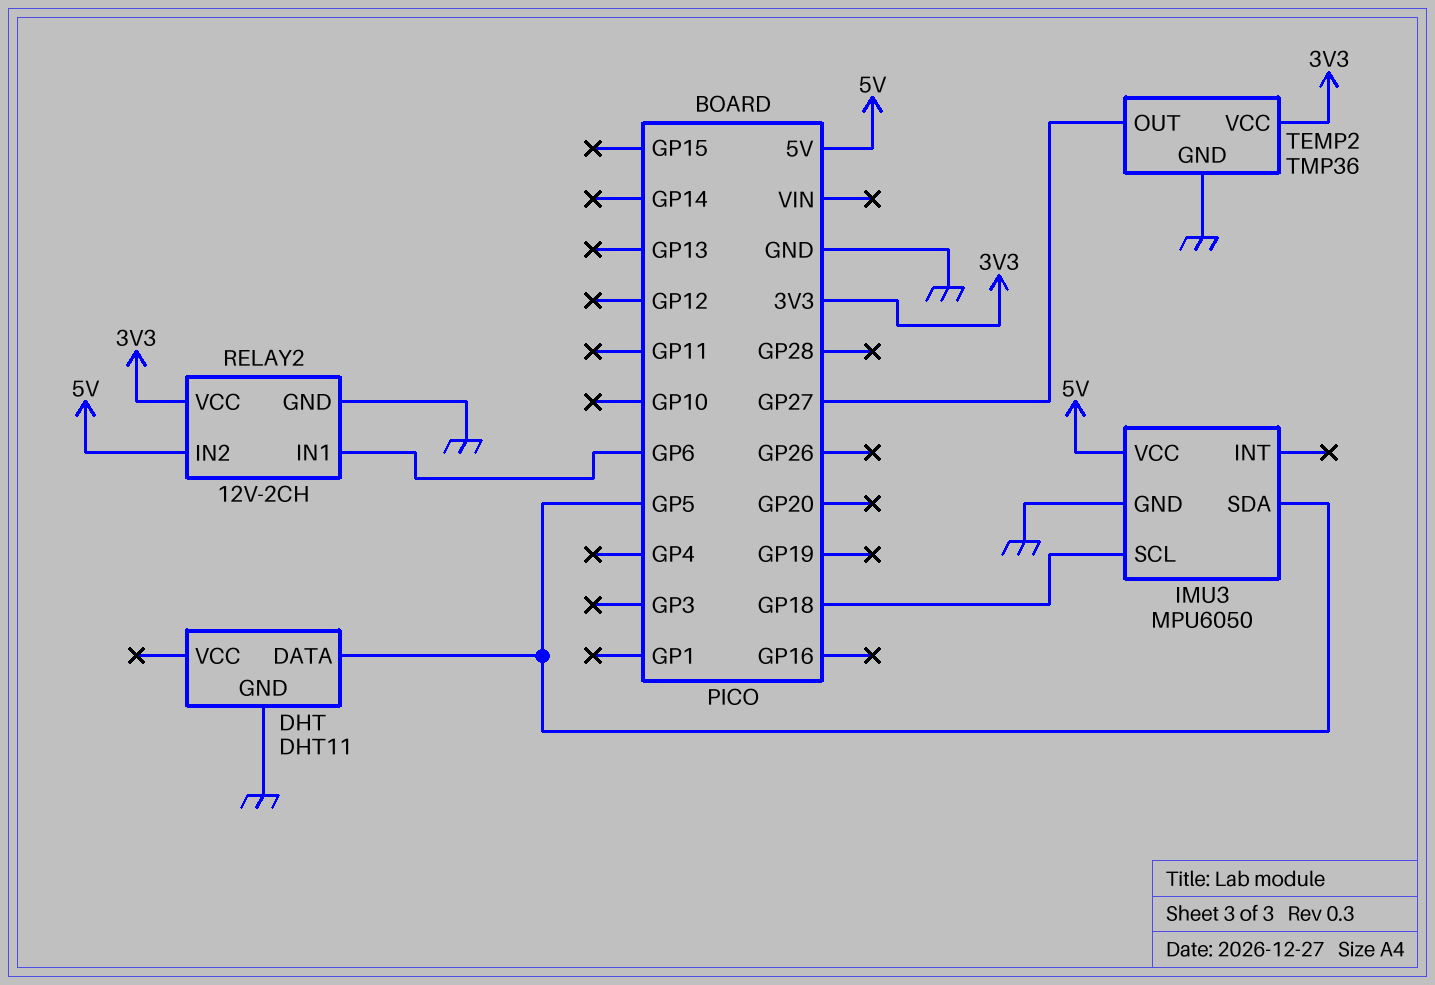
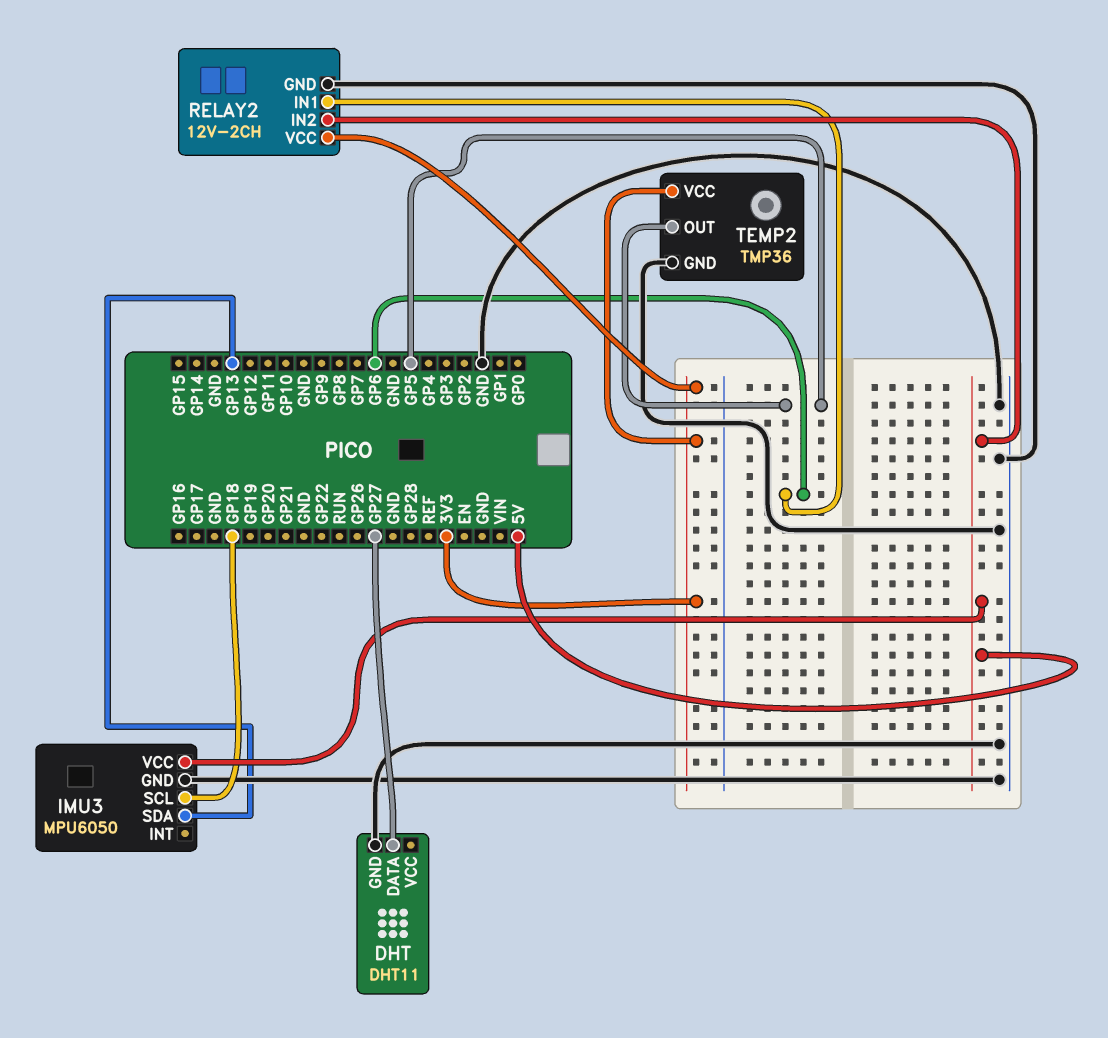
DHT pin DATA: GP5 -> GP27
IMU3 pin SDA: GP5 -> GP13
TEMP2 pin OUT: GP27 -> GP5

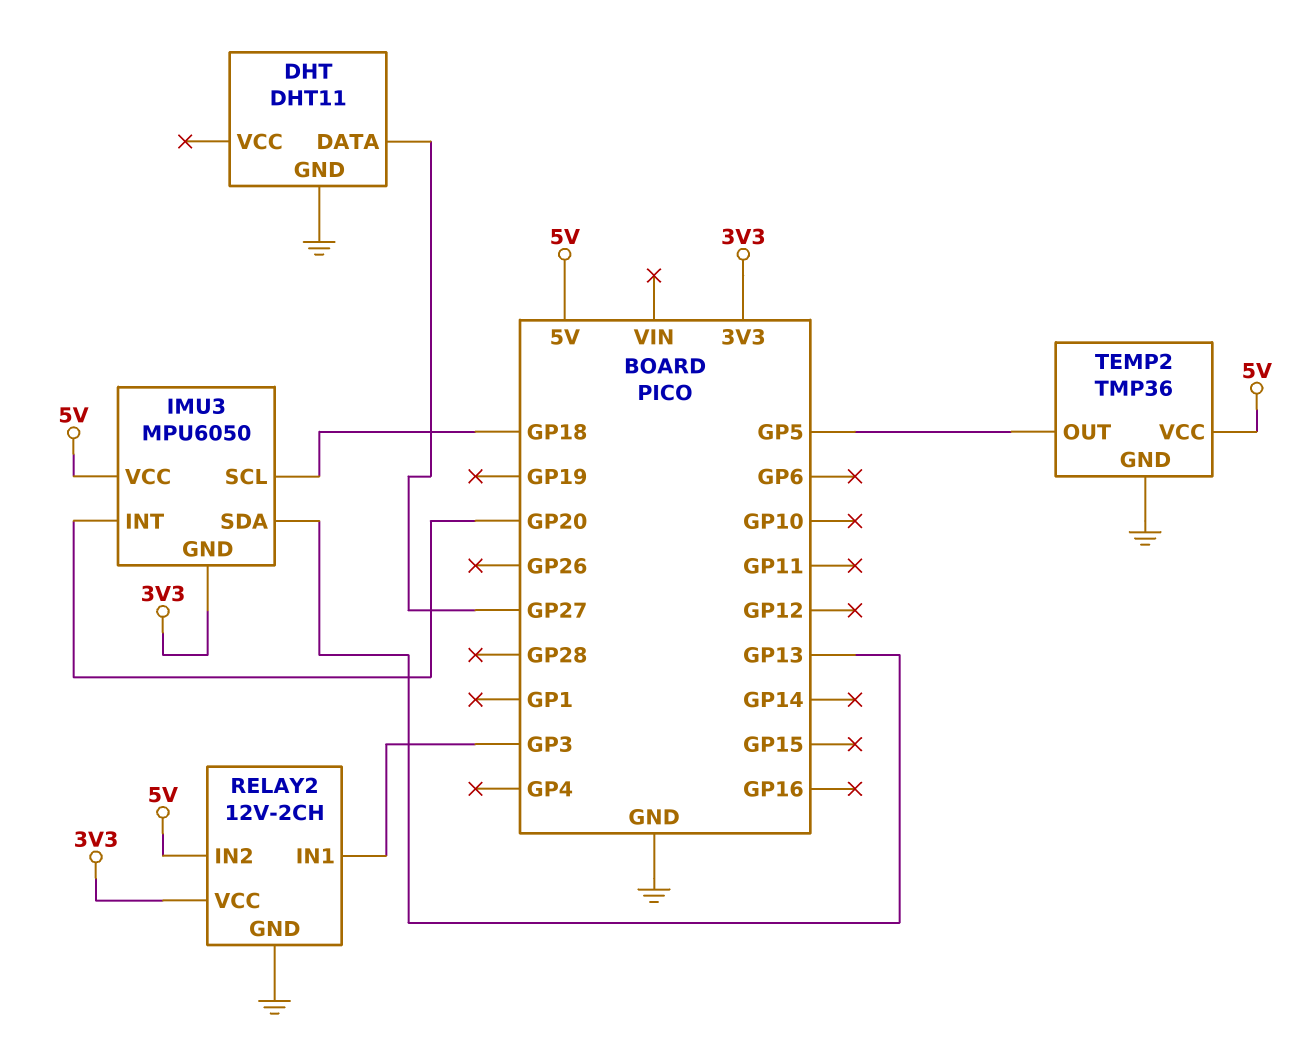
IMU3 pin GND: GND -> 3V3
IMU3 pin INT: none -> GP20
RELAY2 pin IN1: GP6 -> GP3
TEMP2 pin VCC: 3V3 -> 5V

